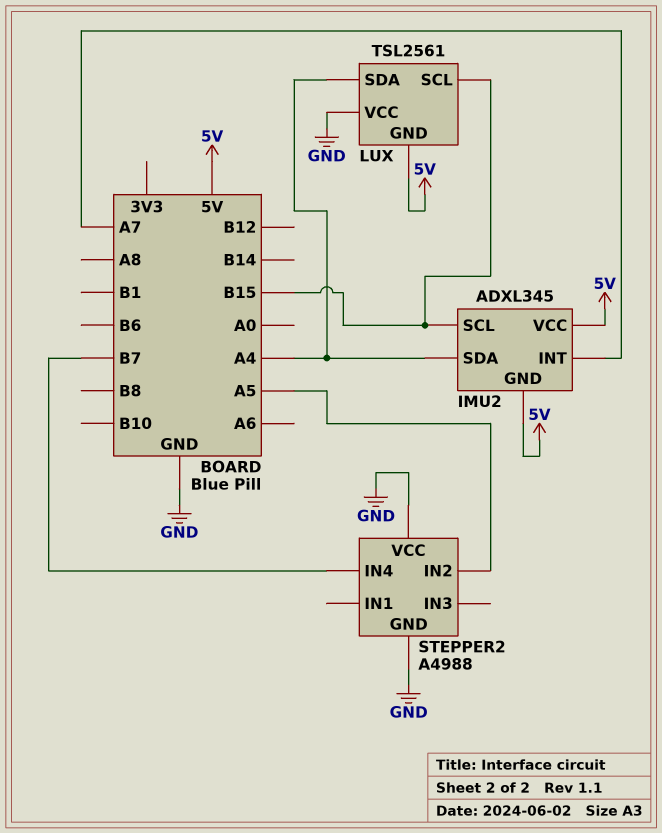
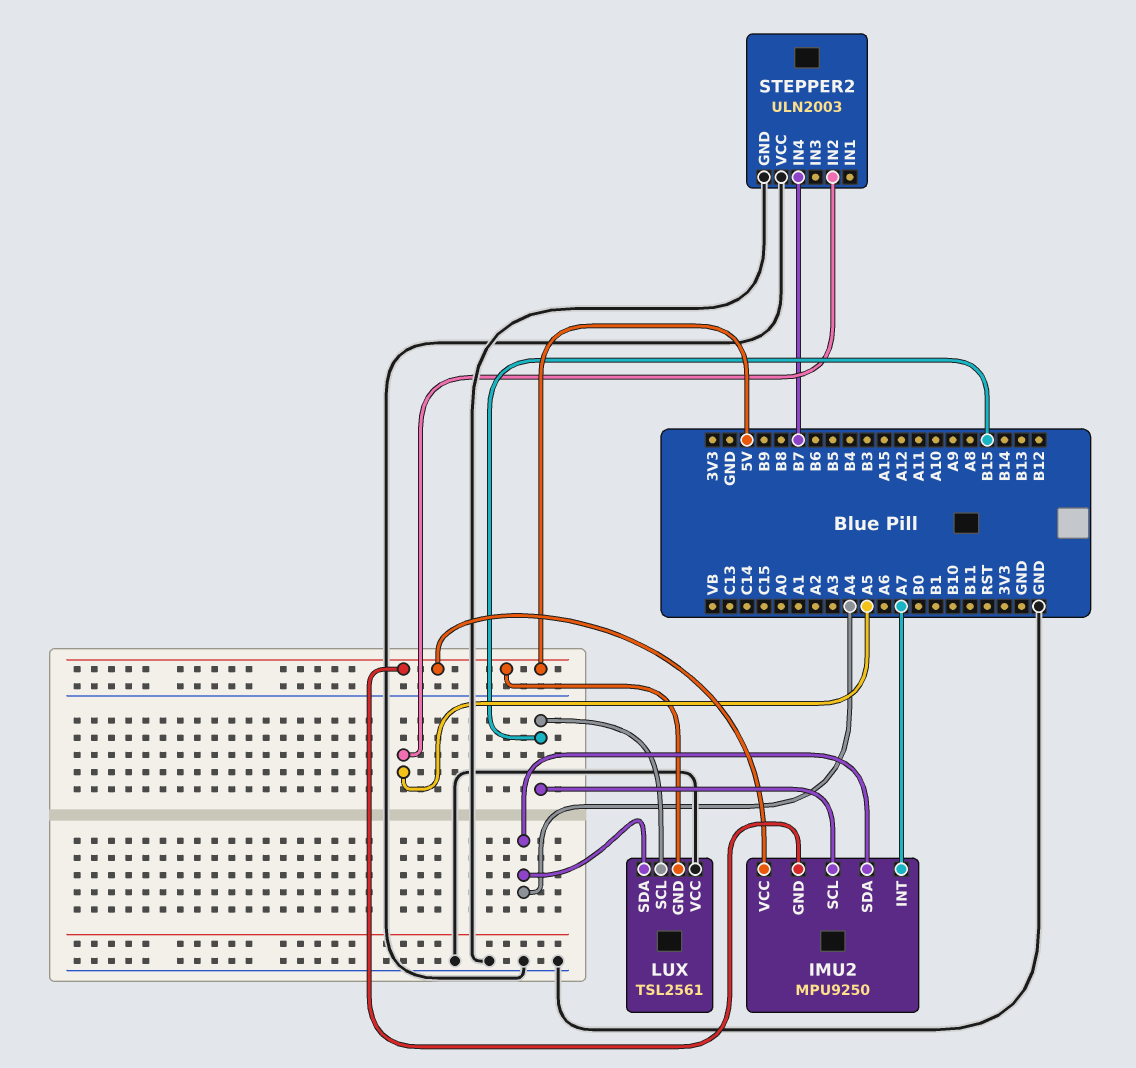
IMU2: ADXL345 -> MPU9250
STEPPER2: A4988 -> ULN2003

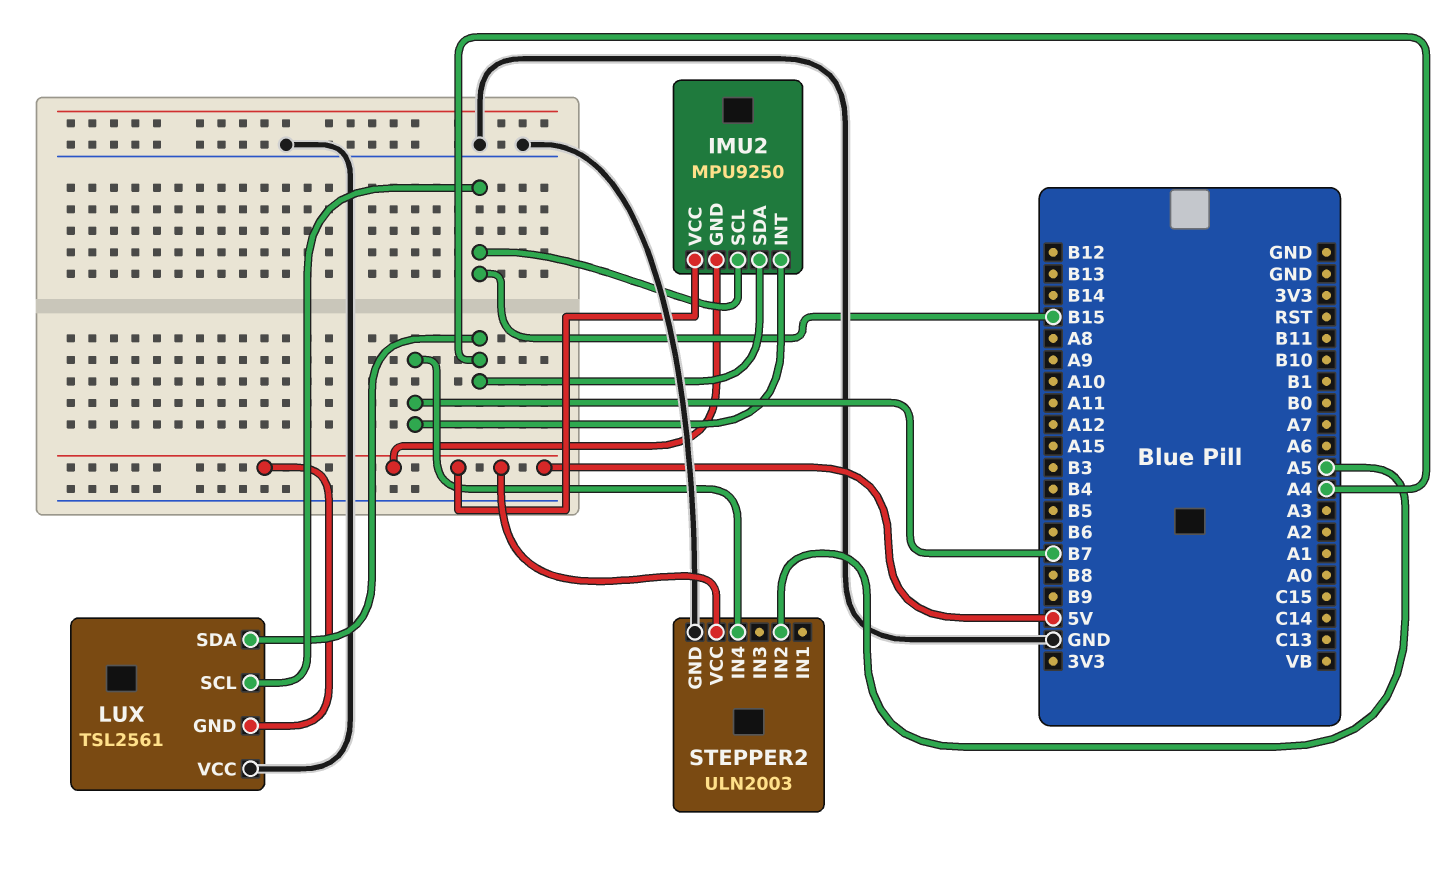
IMU2 pin INT: A7 -> B7
STEPPER2 pin VCC: GND -> 5V

